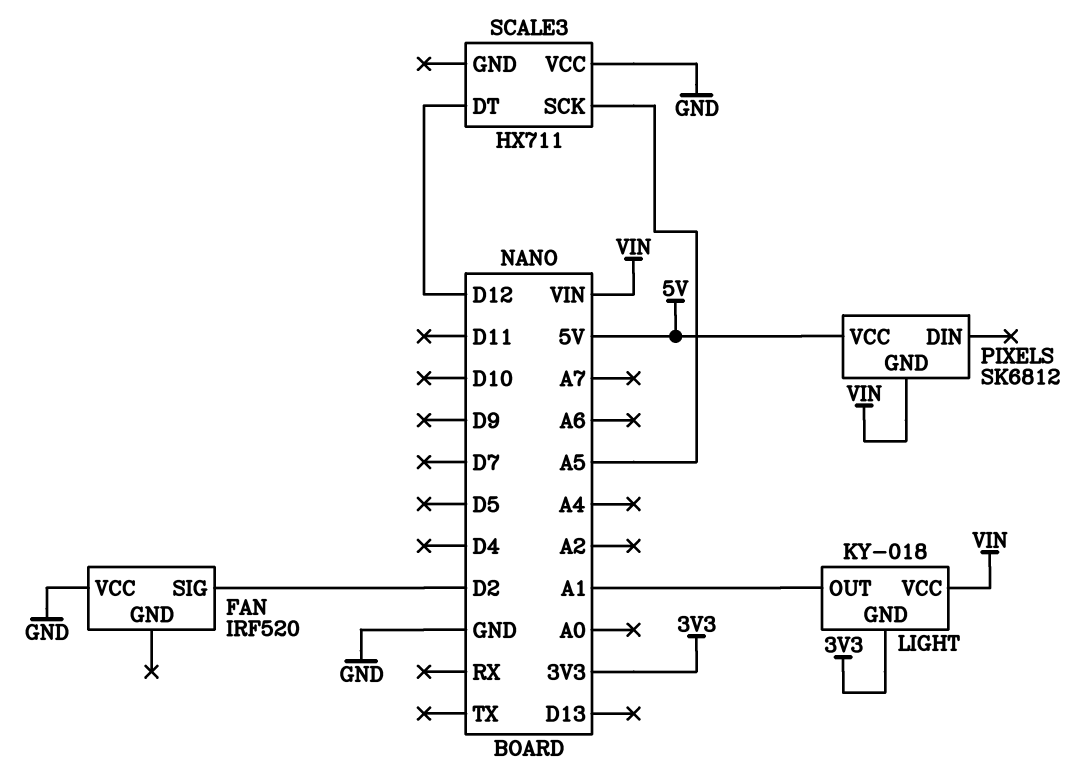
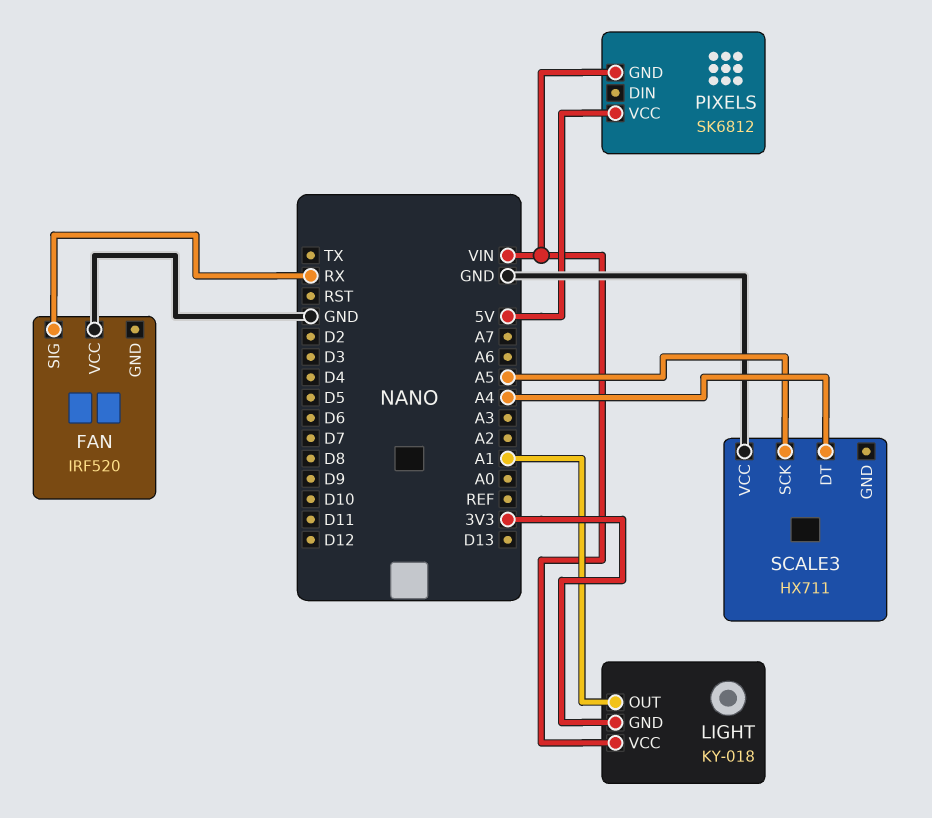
FAN pin SIG: D2 -> RX
SCALE3 pin DT: D12 -> A4

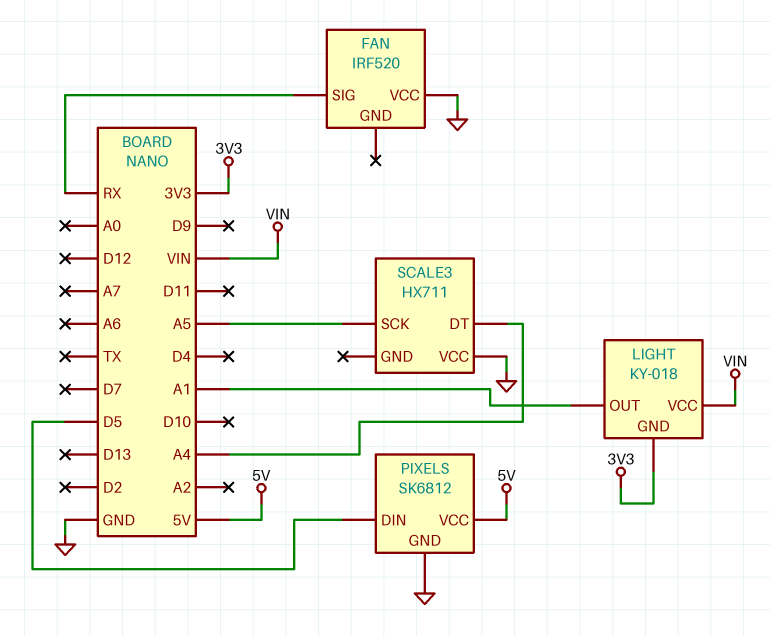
PIXELS pin DIN: none -> D5
PIXELS pin GND: VIN -> GND

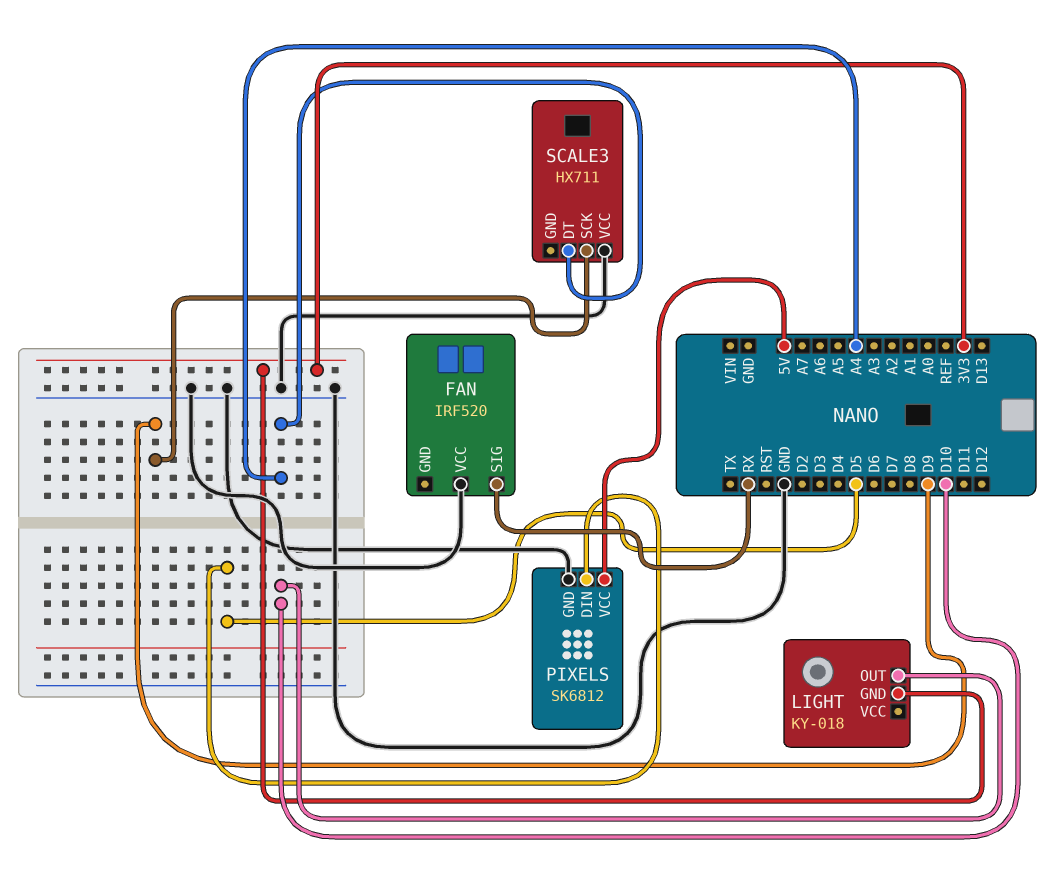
LIGHT pin OUT: A1 -> D10
LIGHT pin VCC: VIN -> none
SCALE3 pin SCK: A5 -> D9

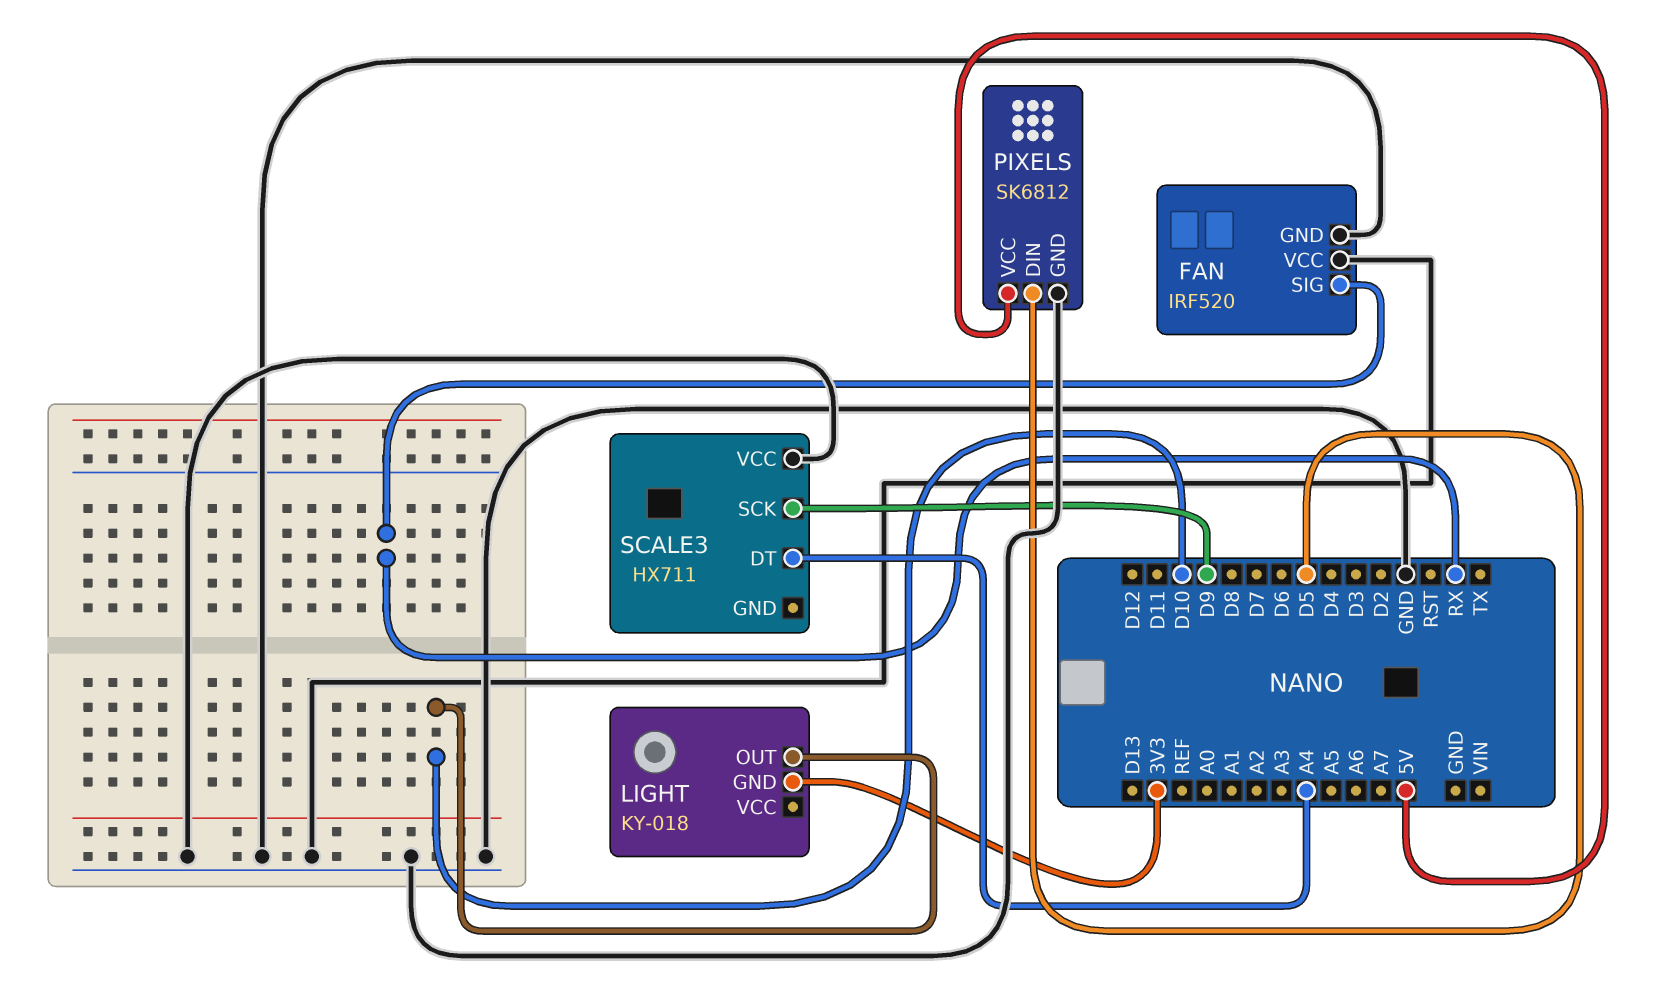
FAN pin GND: none -> GND

